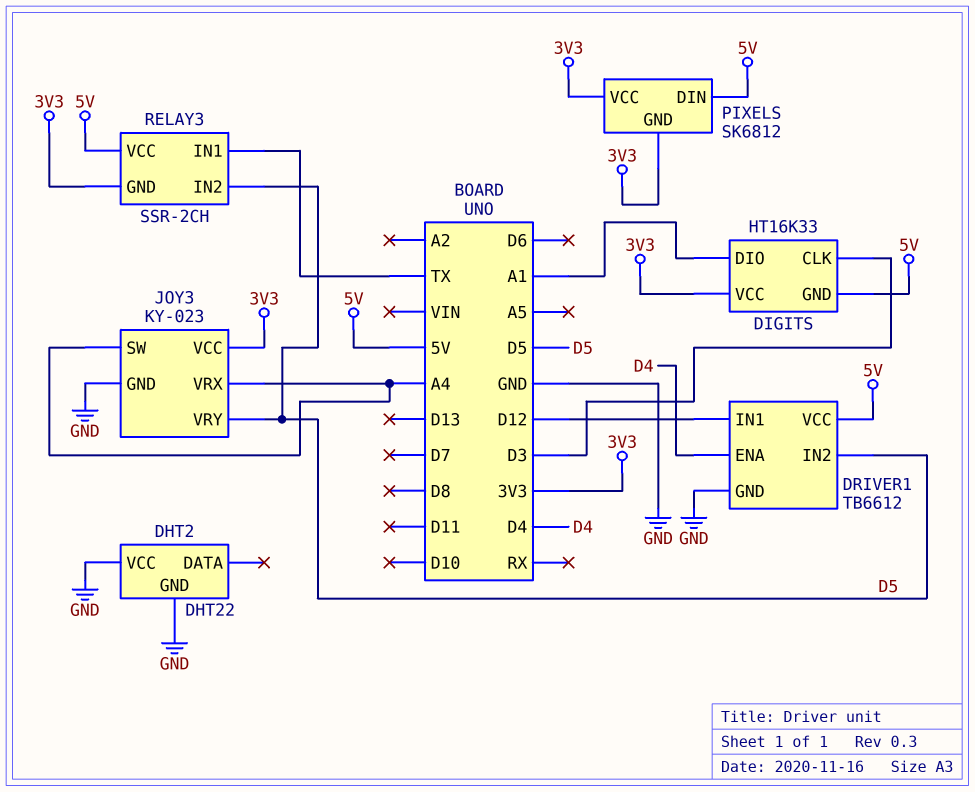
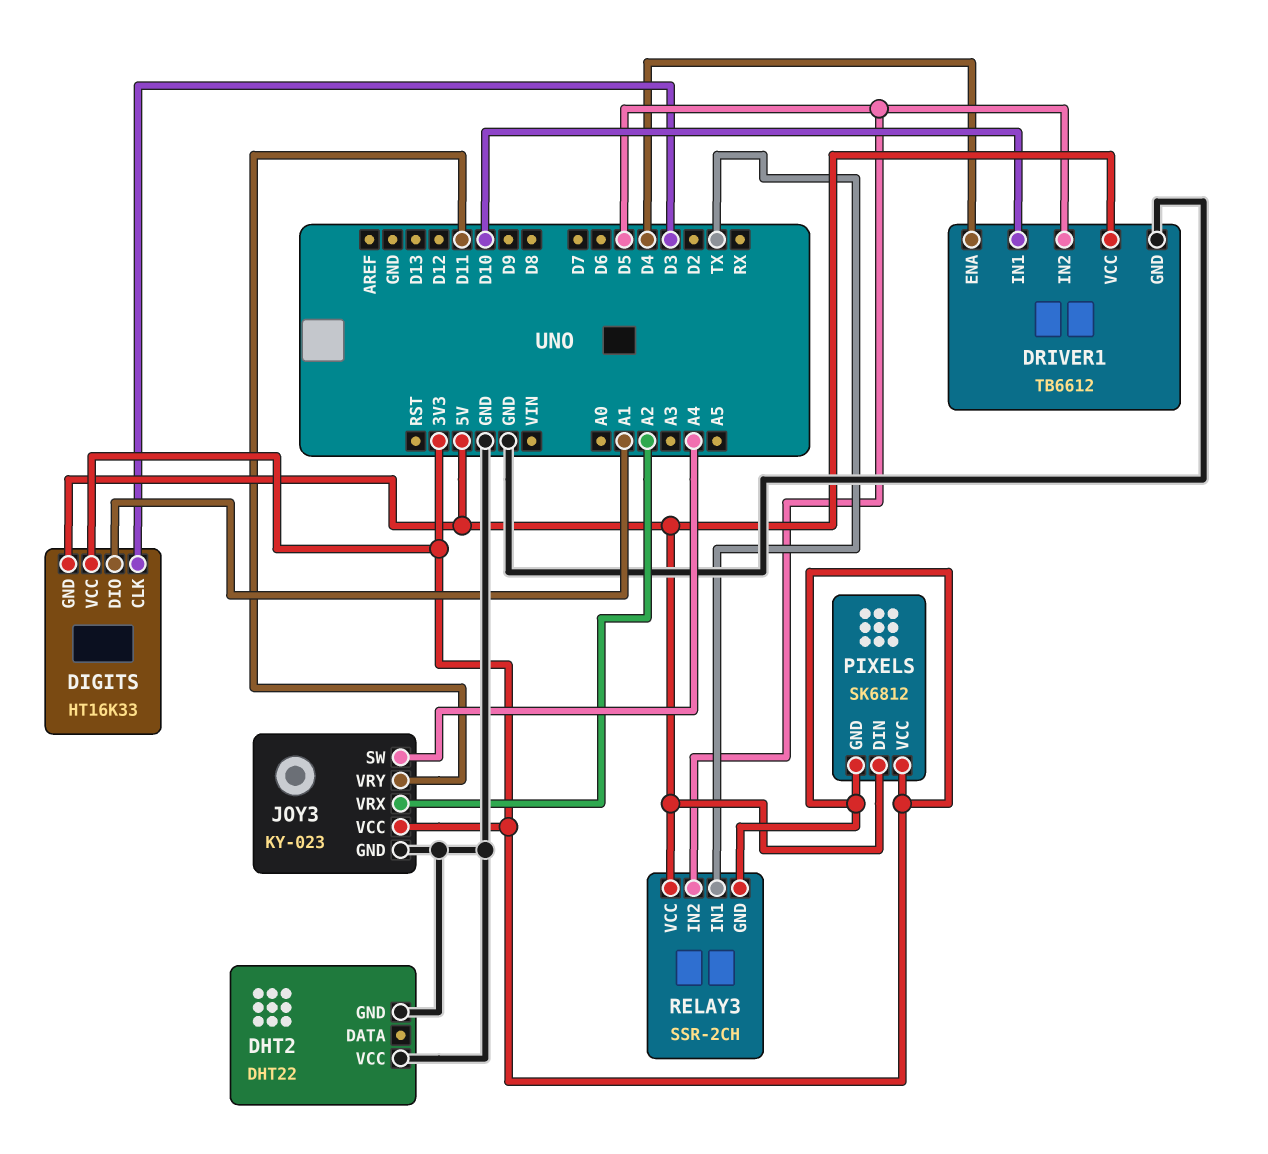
DRIVER1 pin IN1: D12 -> D10
JOY3 pin VRX: A4 -> A2
JOY3 pin VRY: D5 -> D11

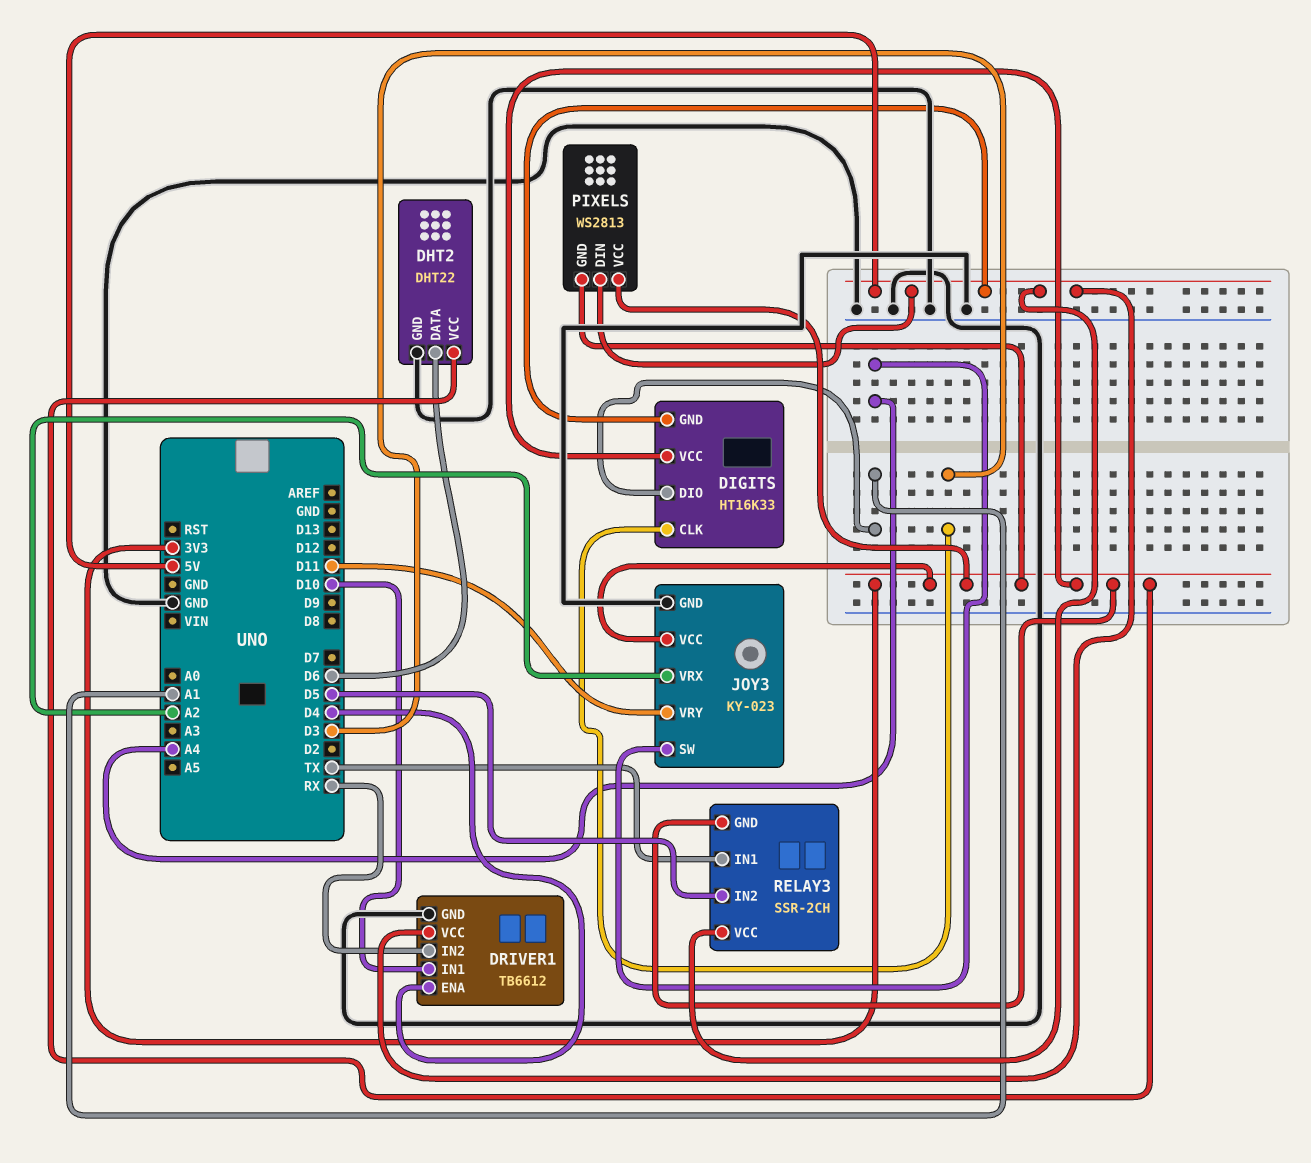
DHT2 pin DATA: none -> D6
DHT2 pin VCC: GND -> 3V3
DRIVER1 pin IN2: D5 -> RX
PIXELS: SK6812 -> WS2813

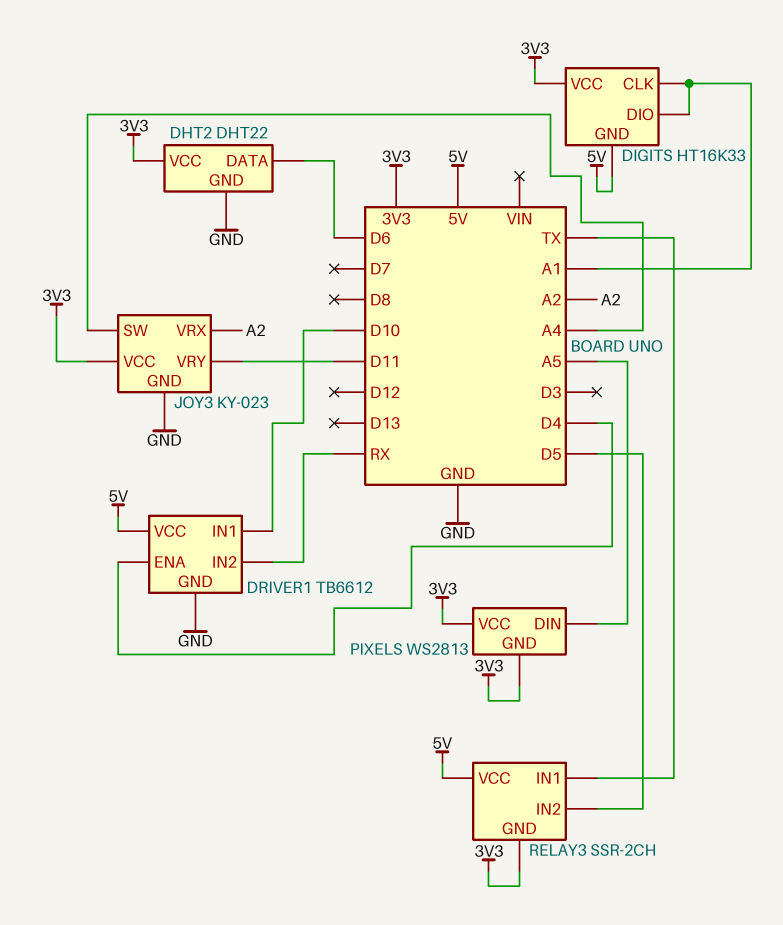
DIGITS pin CLK: D3 -> A1
PIXELS pin DIN: 5V -> A5

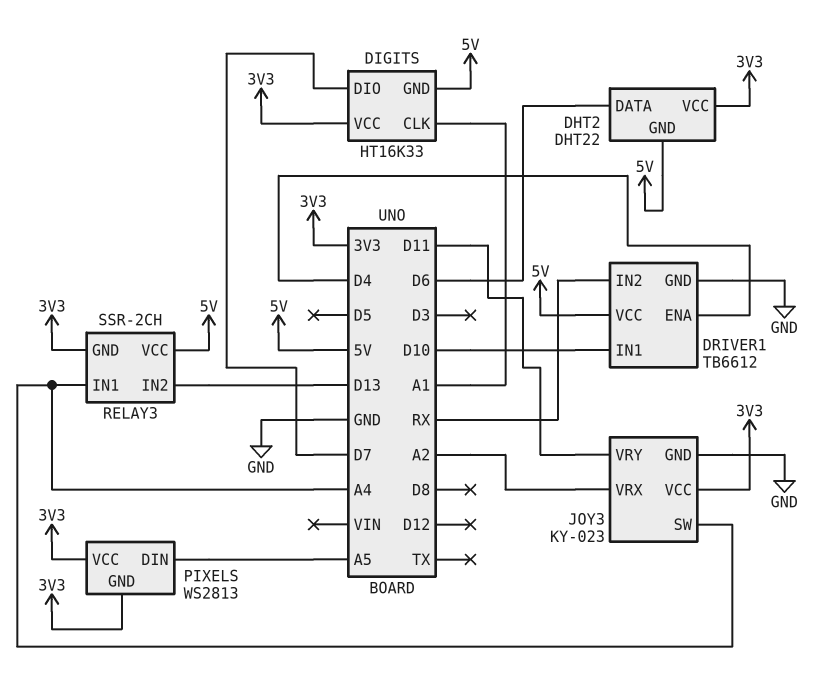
DHT2 pin GND: GND -> 5V
DIGITS pin DIO: A1 -> D7
RELAY3 pin IN1: TX -> A4
RELAY3 pin IN2: D5 -> D13

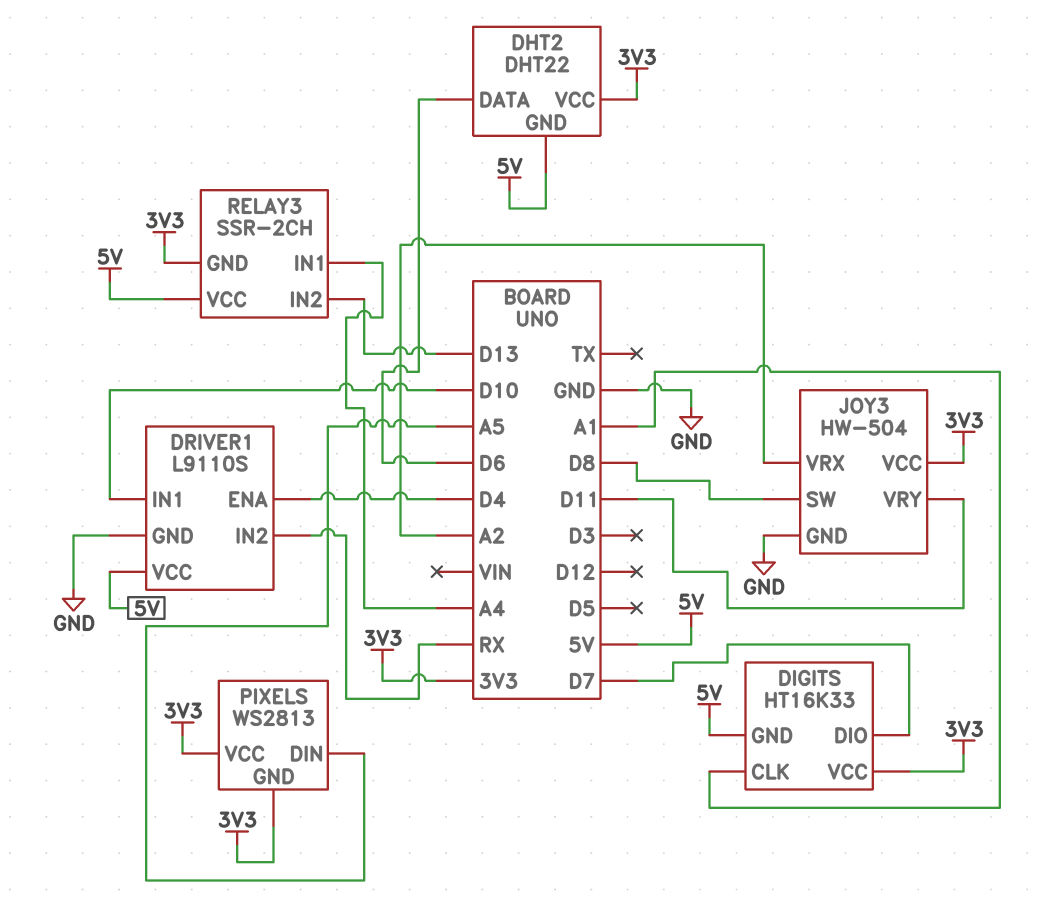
DRIVER1: TB6612 -> L9110S
JOY3: KY-023 -> HW-504
JOY3 pin SW: A4 -> D8

